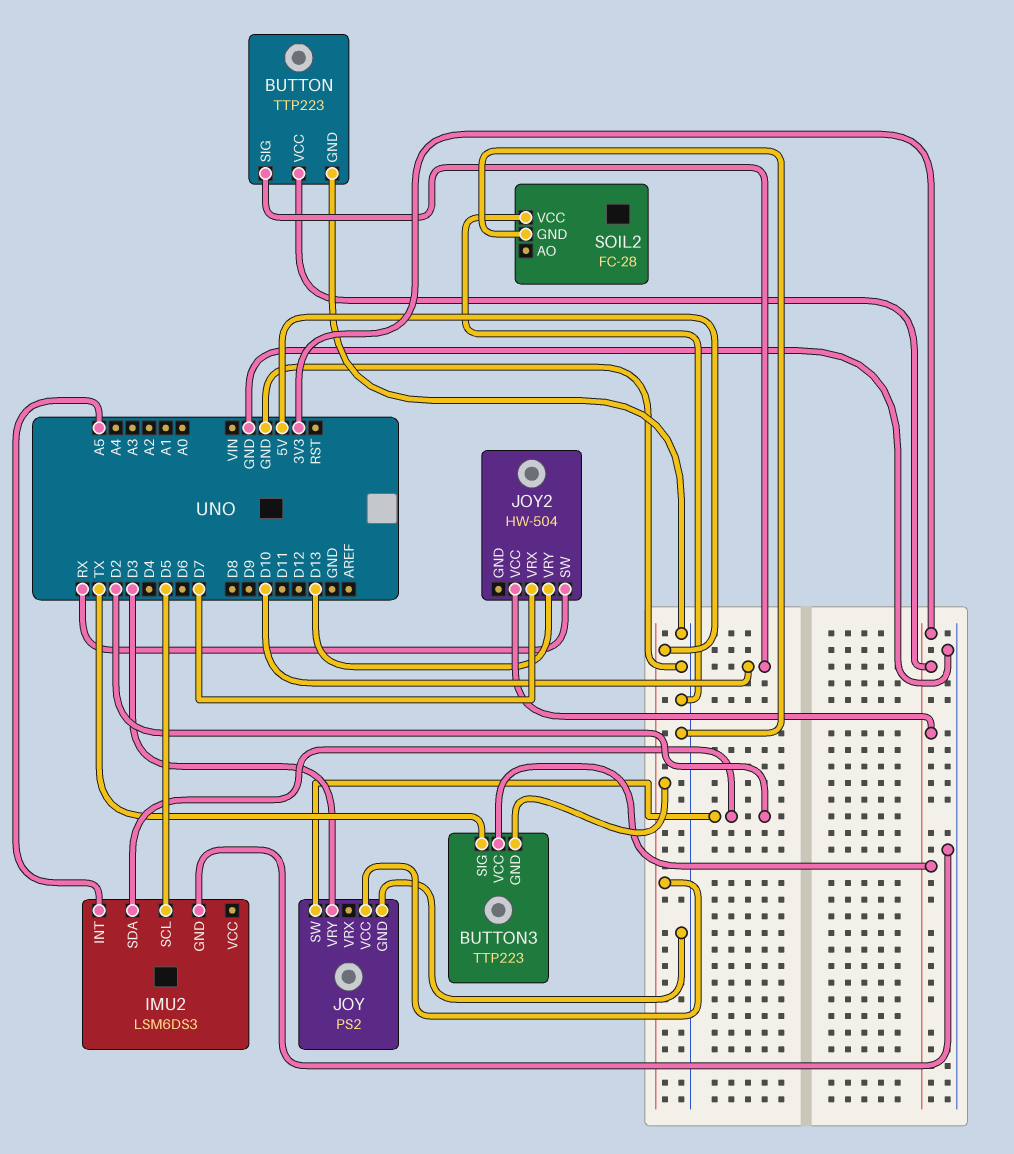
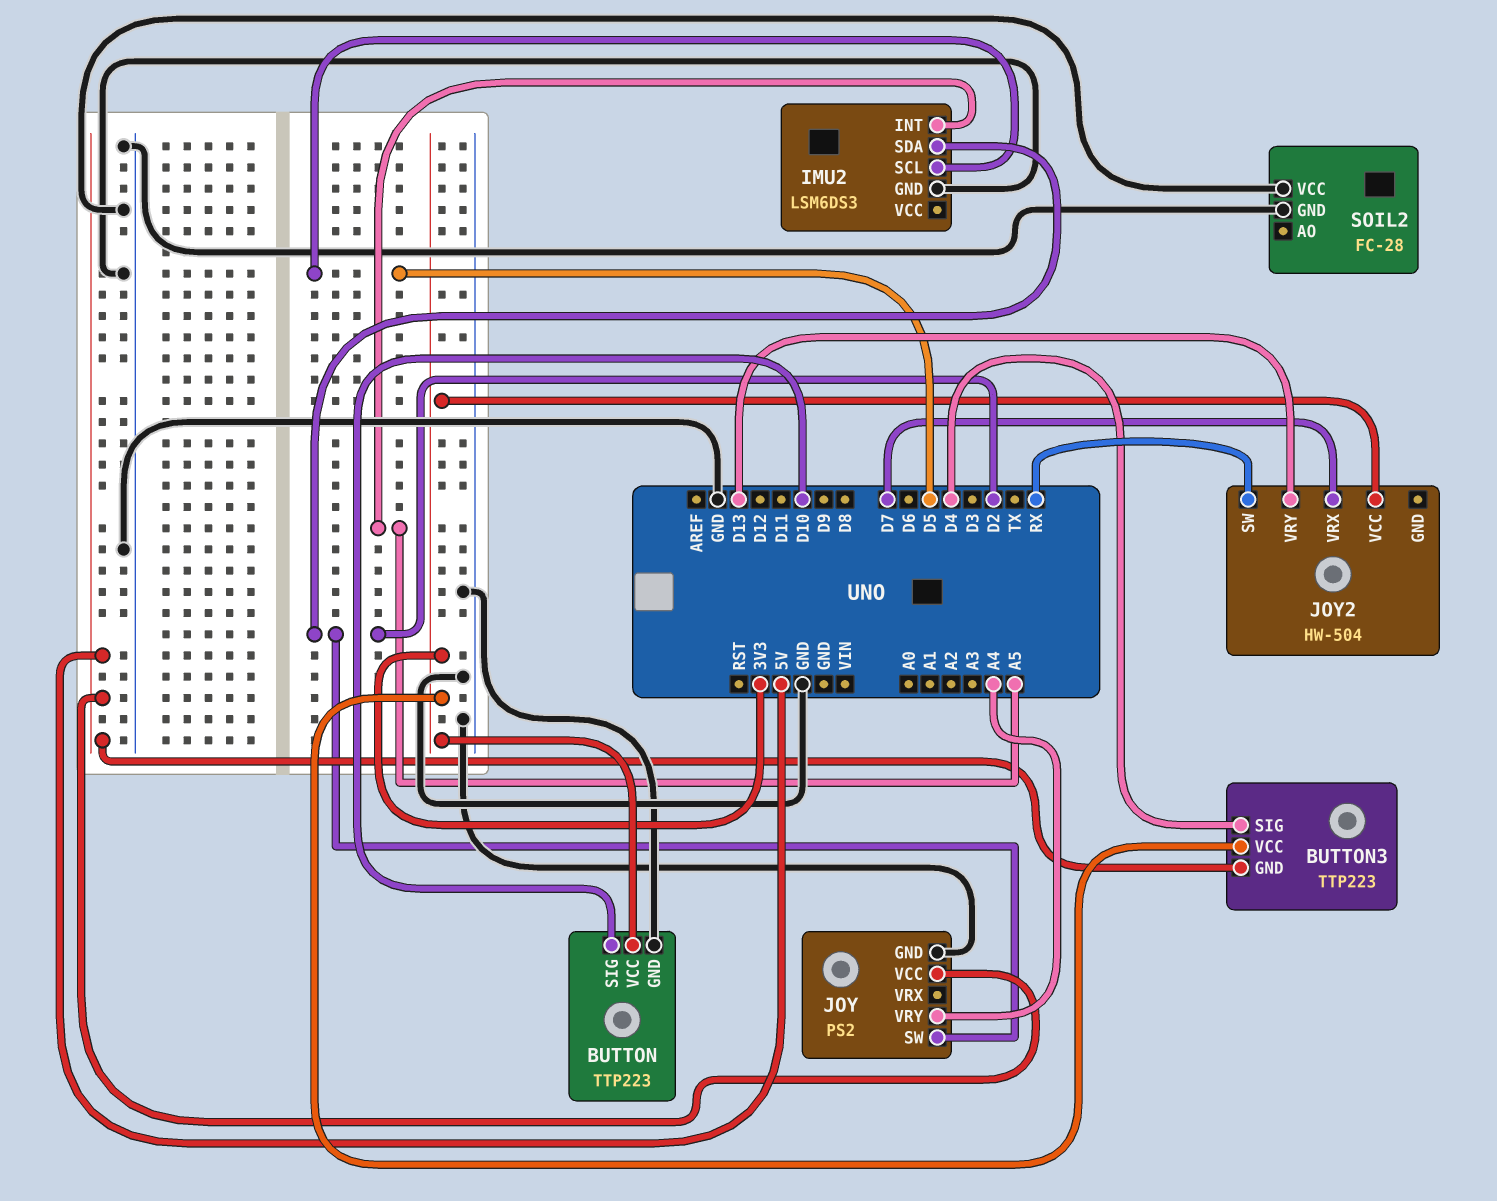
BUTTON3 pin SIG: TX -> D4
JOY pin VRY: D3 -> A4

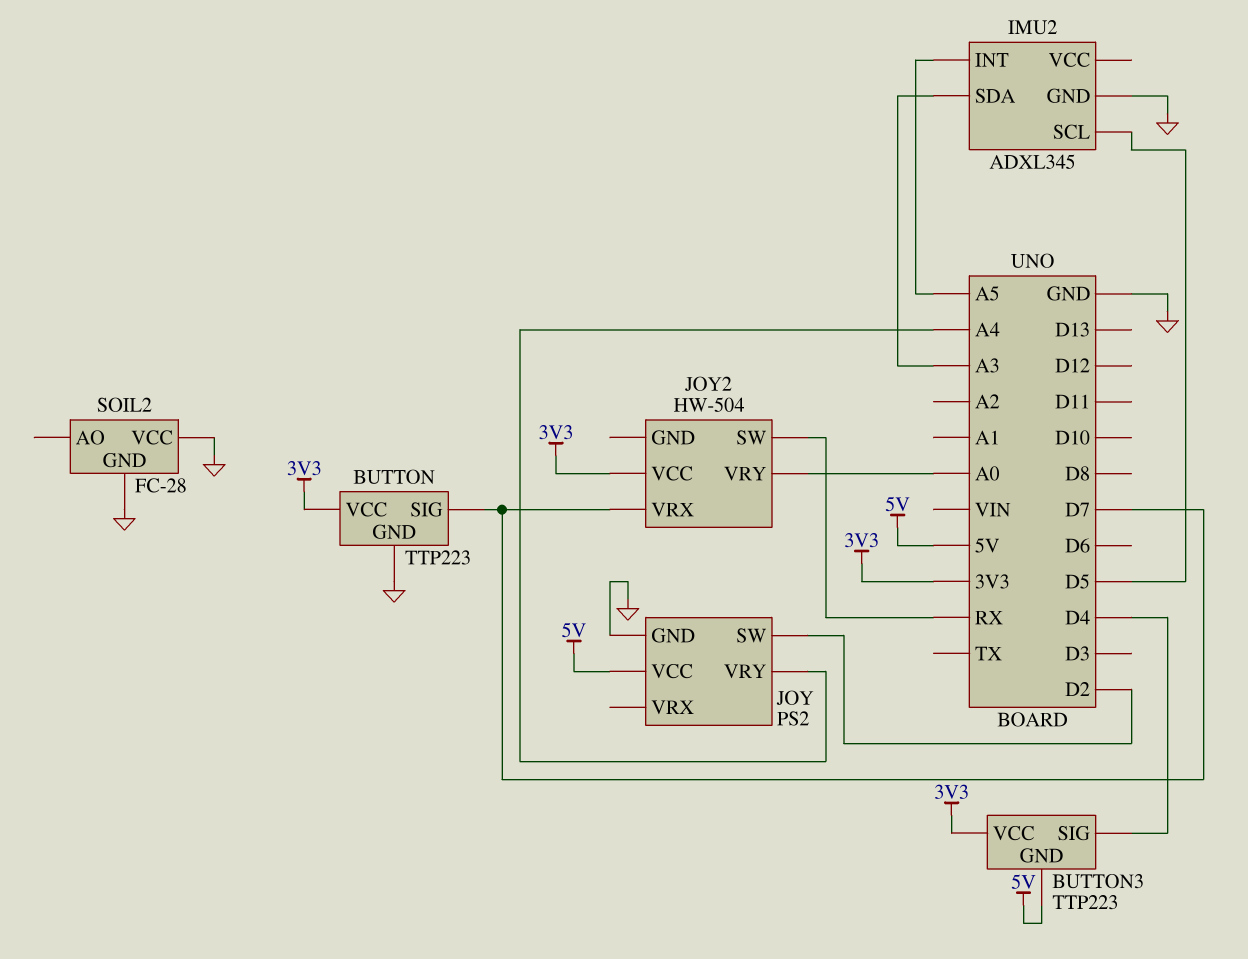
BUTTON pin SIG: D10 -> D7
IMU2: LSM6DS3 -> ADXL345
IMU2 pin SDA: D2 -> A3
JOY2 pin VRY: D13 -> A0

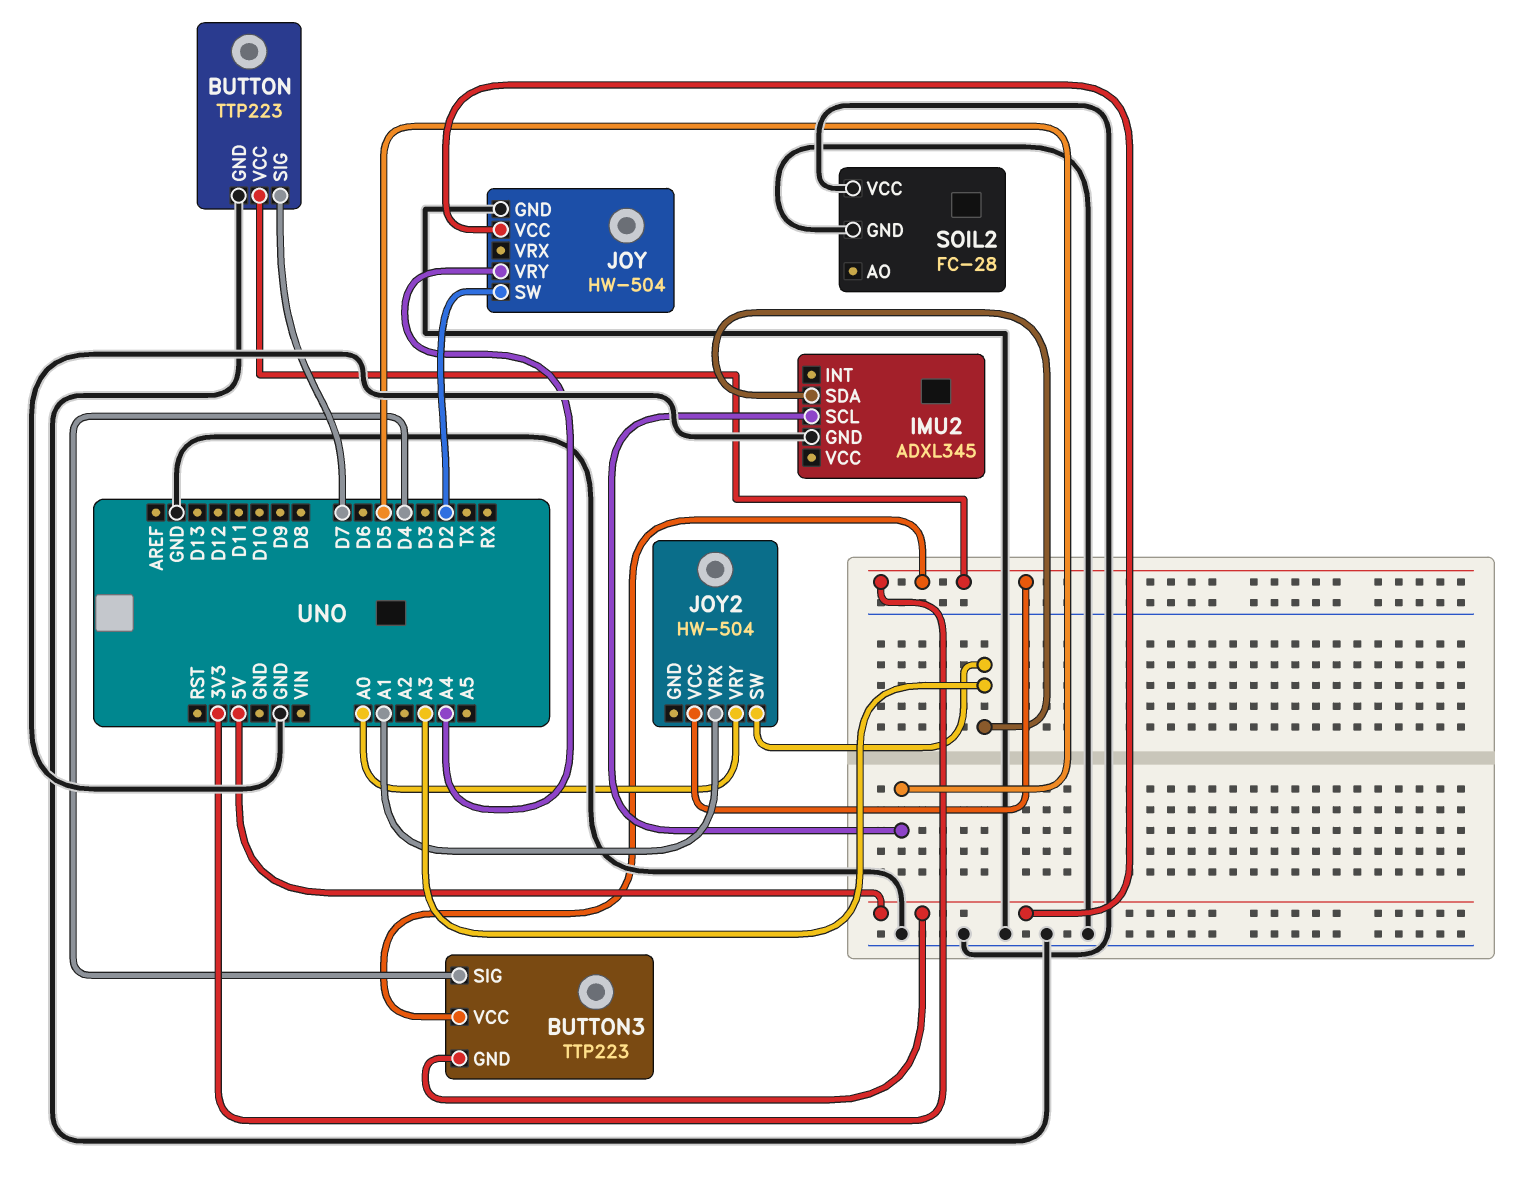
IMU2 pin INT: A5 -> none
JOY: PS2 -> HW-504
JOY2 pin SW: RX -> A3
JOY2 pin VRX: D7 -> A1

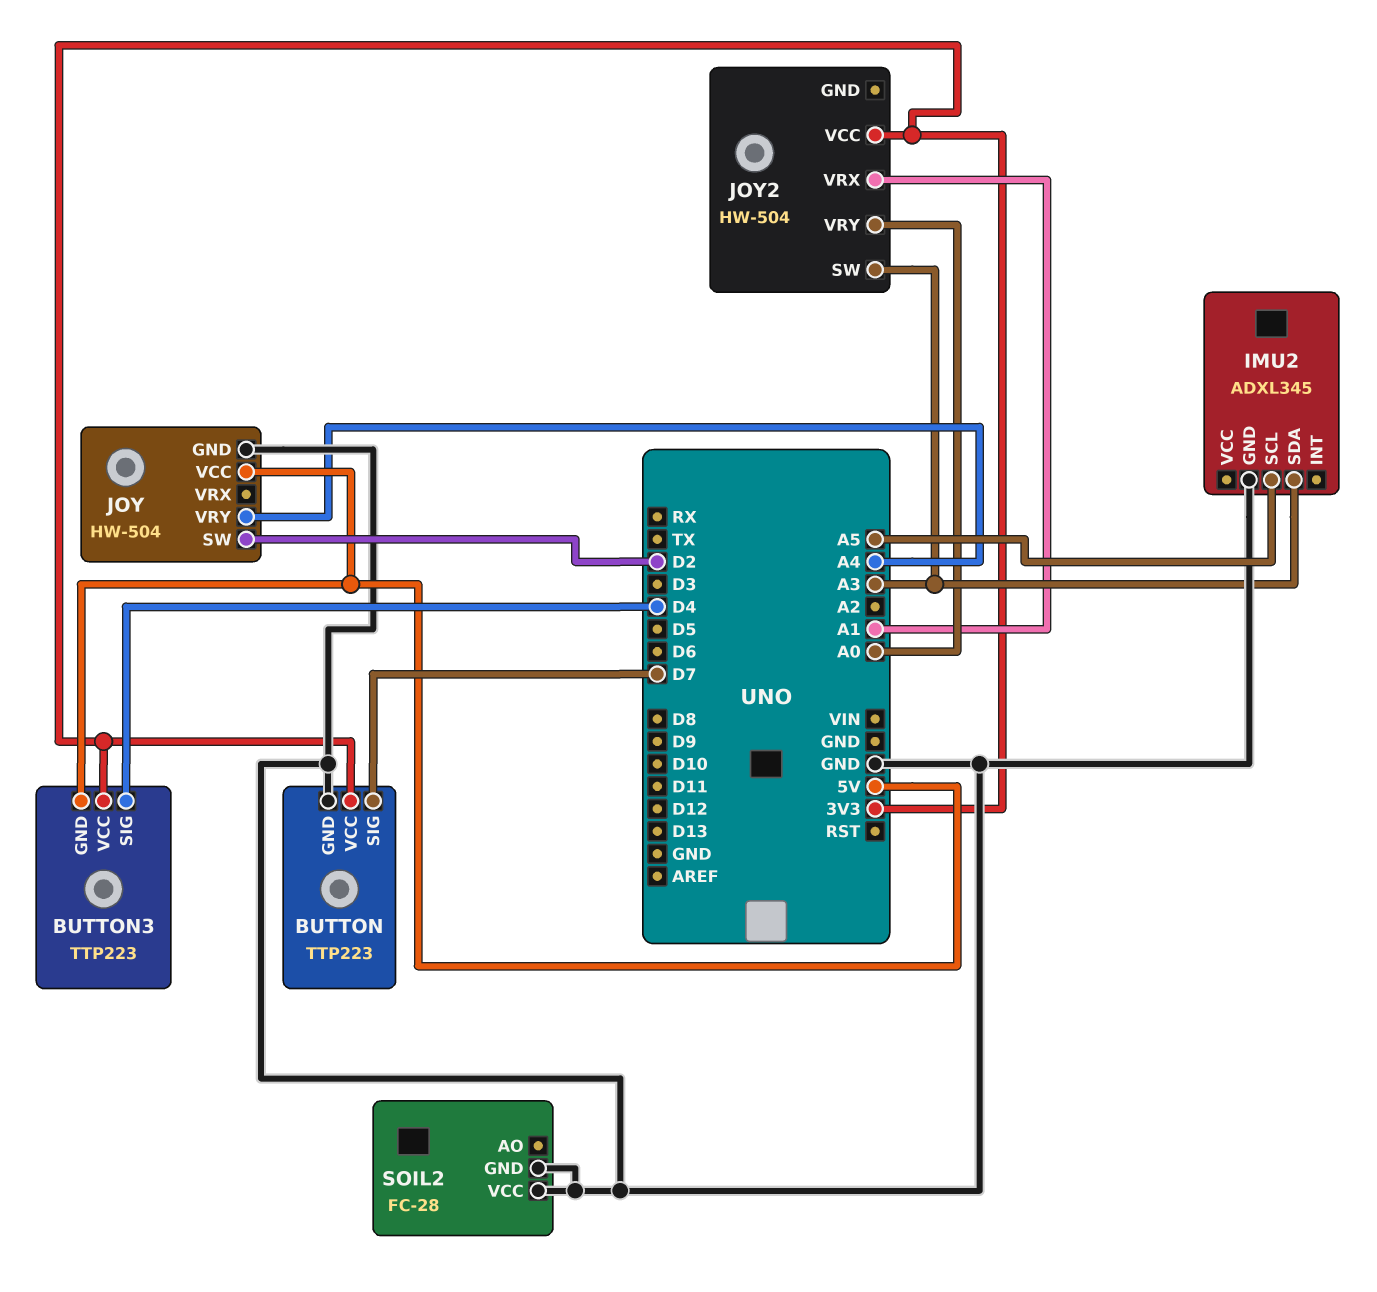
IMU2 pin SCL: D5 -> A5

